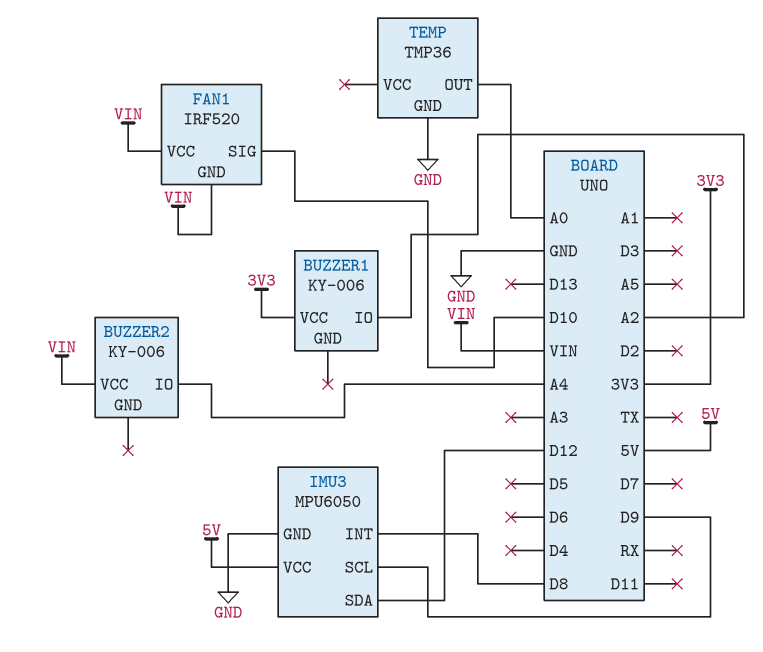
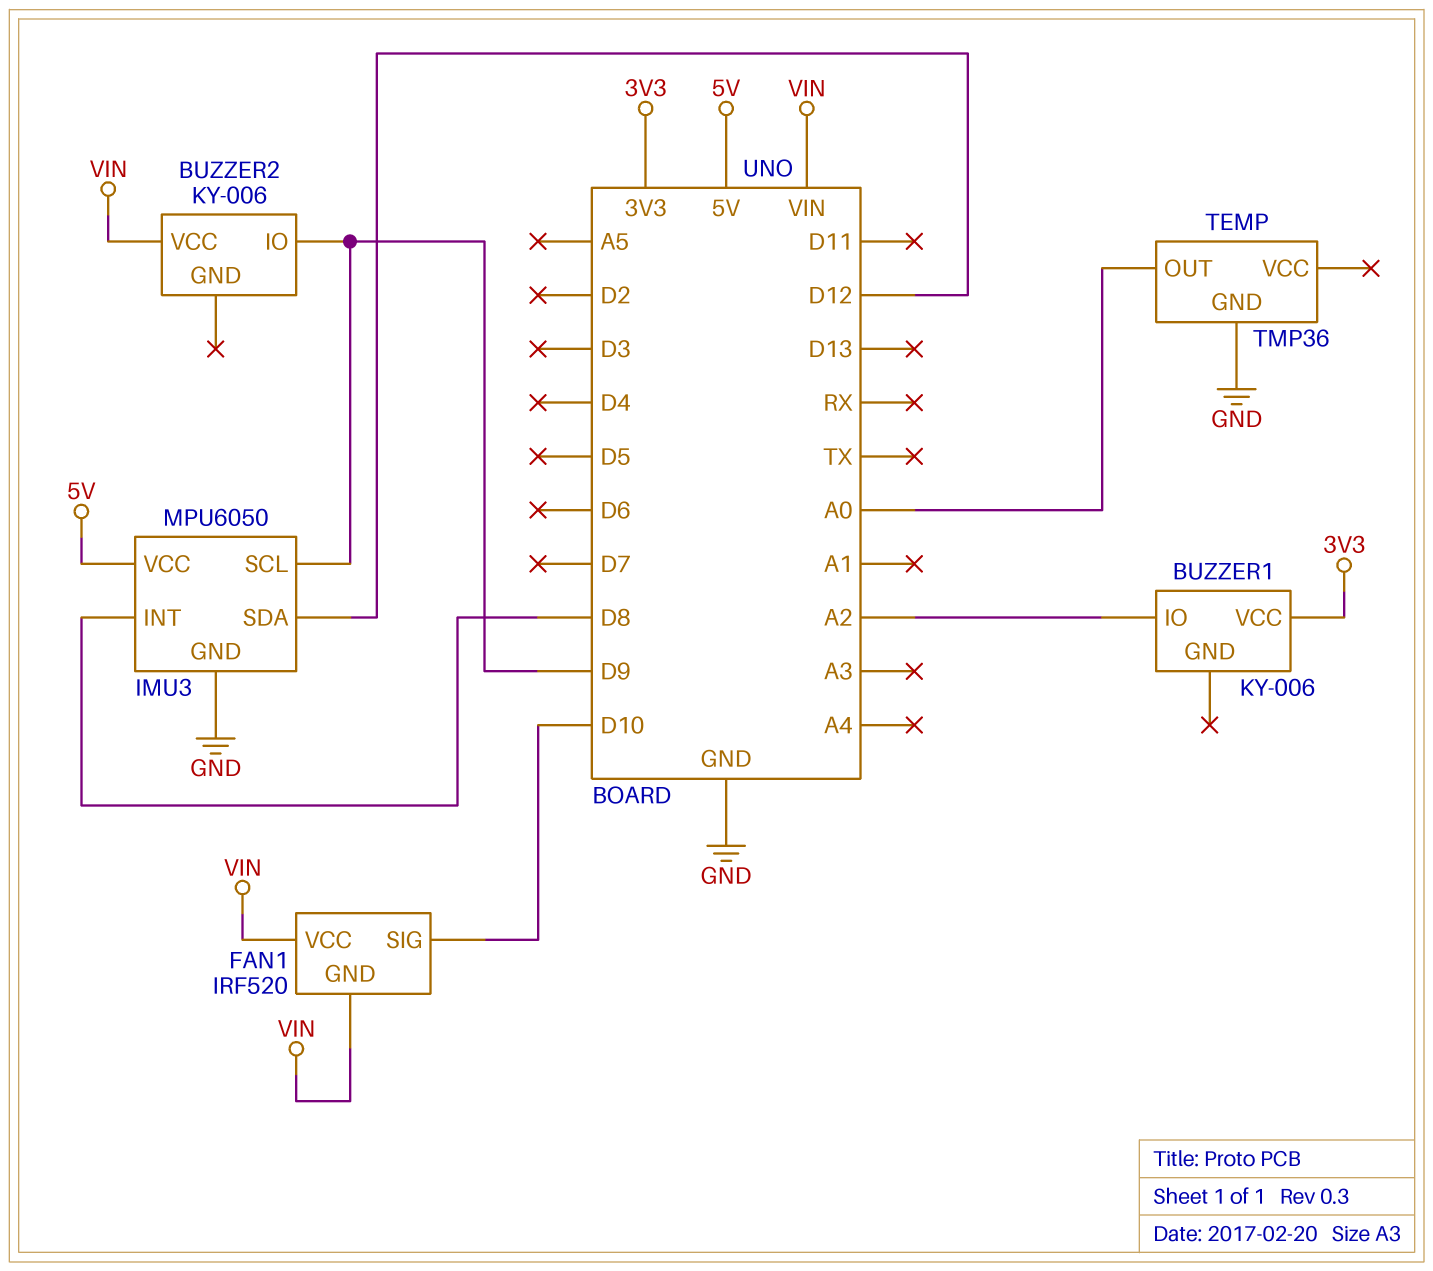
BUZZER2 pin IO: A4 -> D9

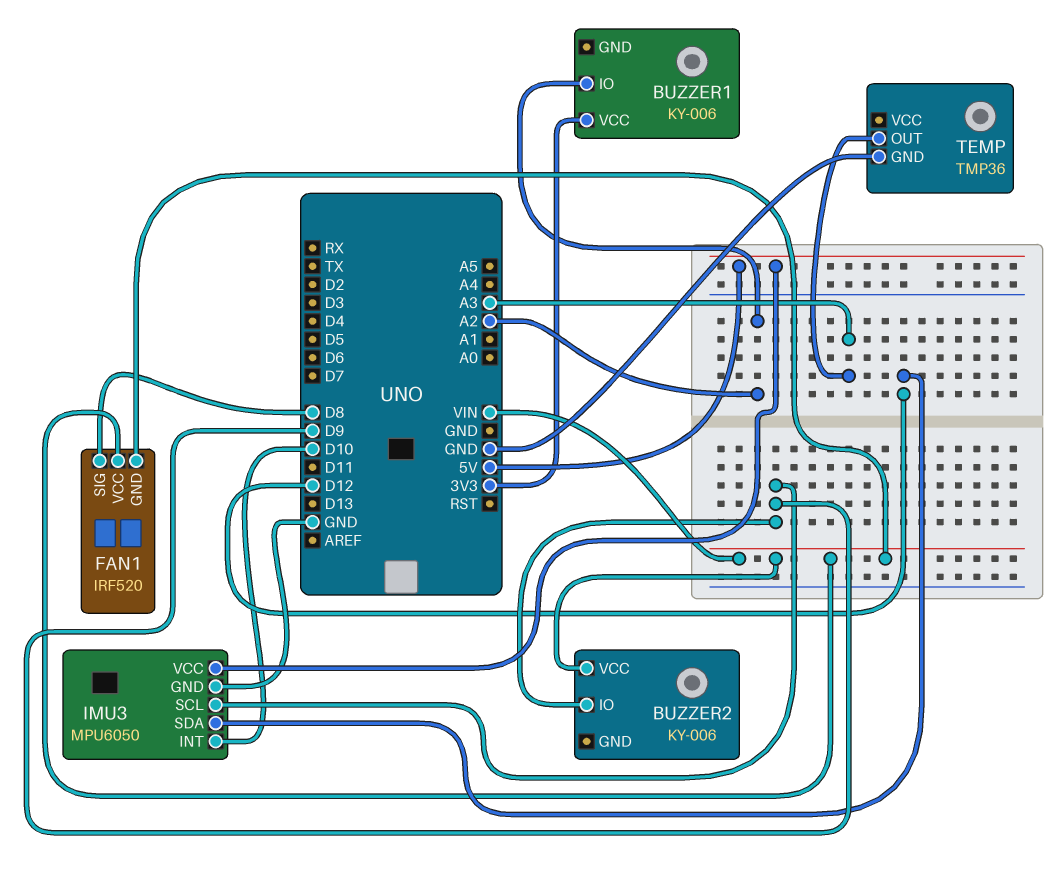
FAN1 pin SIG: D10 -> D8
IMU3 pin INT: D8 -> D10
TEMP pin OUT: A0 -> A3

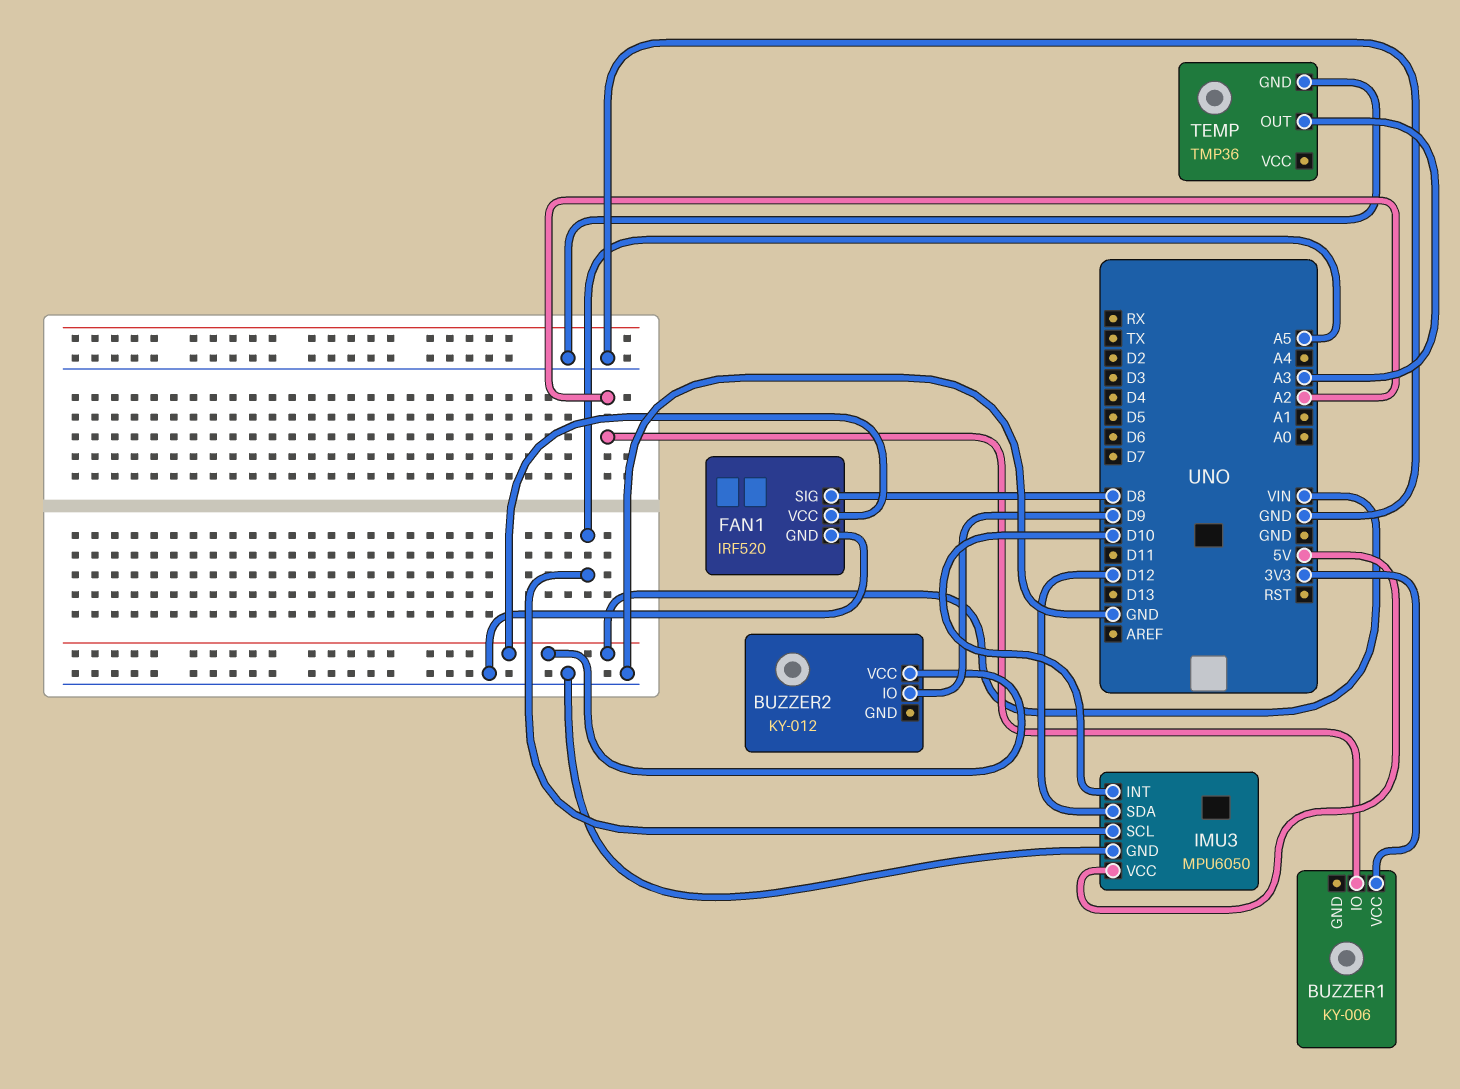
BUZZER2: KY-006 -> KY-012
FAN1 pin GND: VIN -> GND
IMU3 pin SCL: D9 -> A5

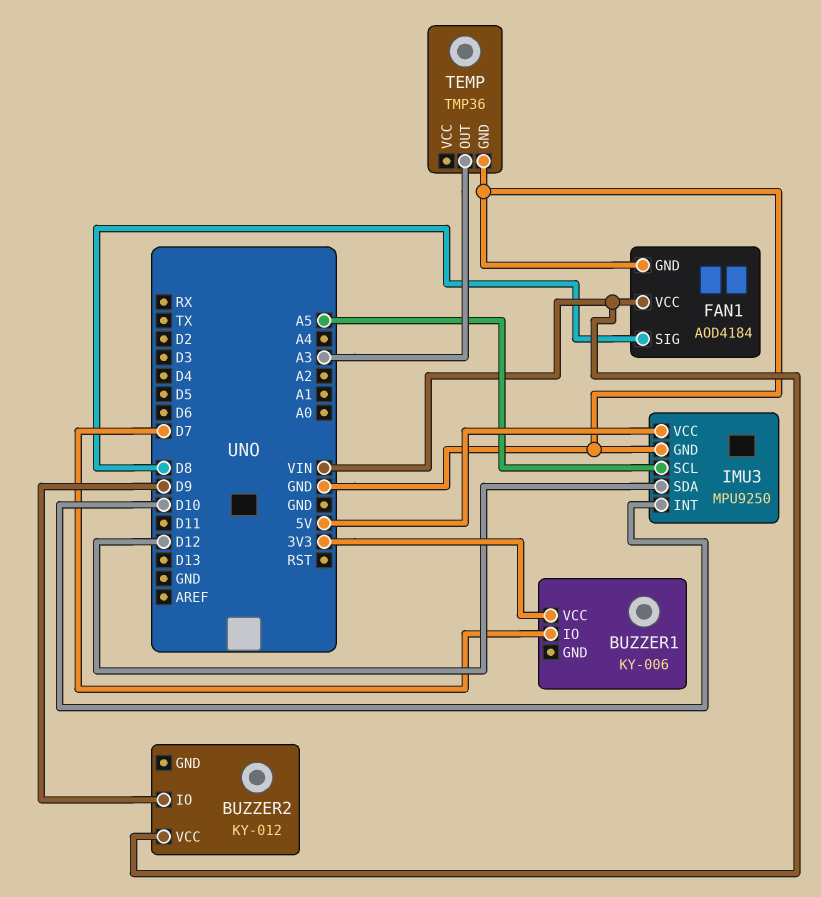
BUZZER1 pin IO: A2 -> D7
FAN1: IRF520 -> AOD4184
IMU3: MPU6050 -> MPU9250

